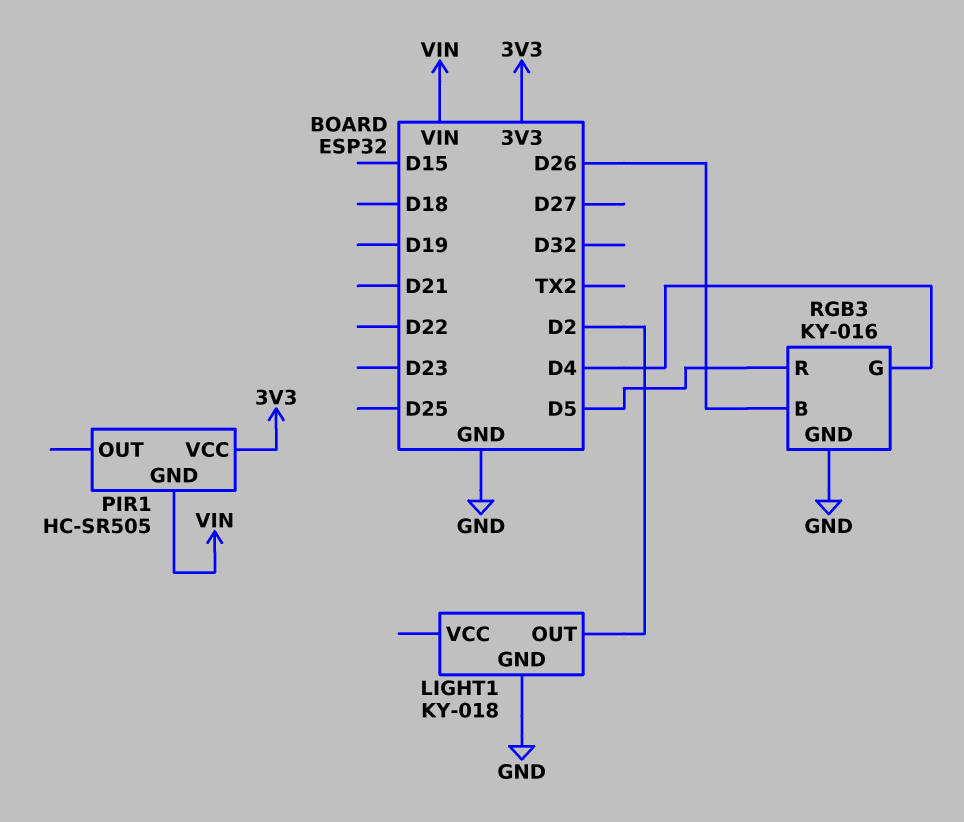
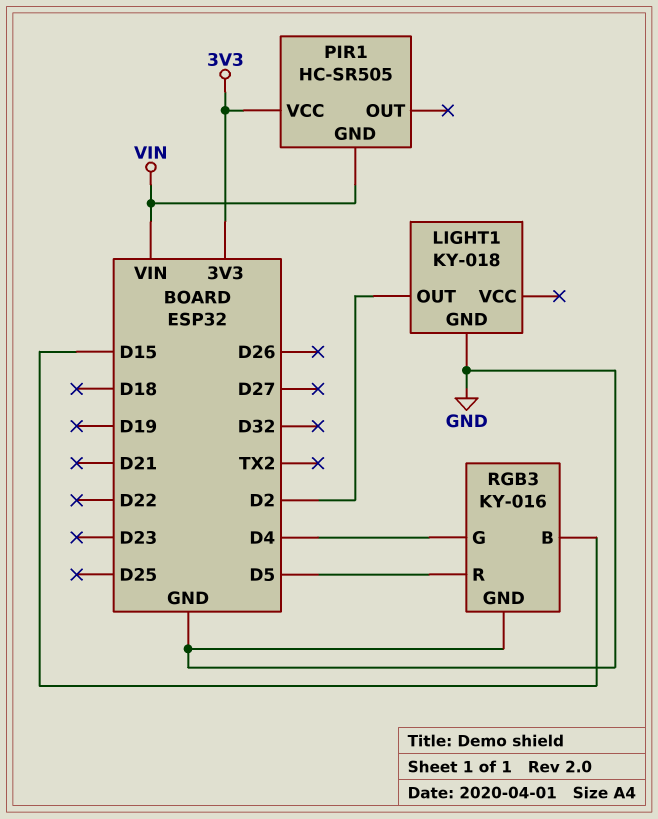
RGB3 pin B: D26 -> D15

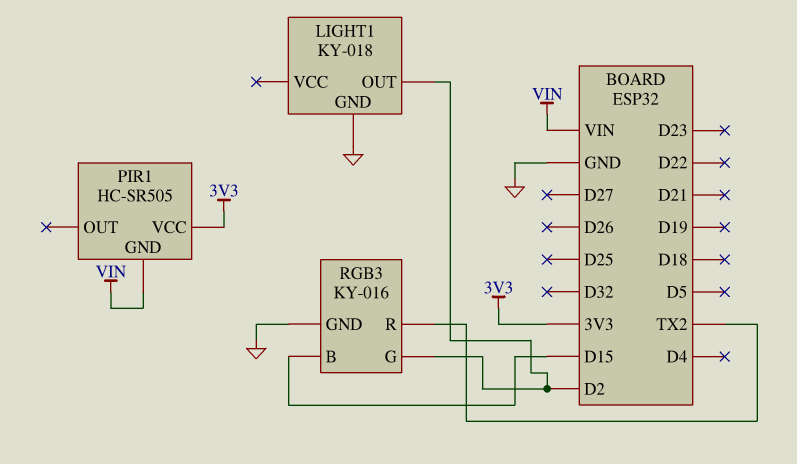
RGB3 pin G: D4 -> D2
RGB3 pin R: D5 -> TX2

